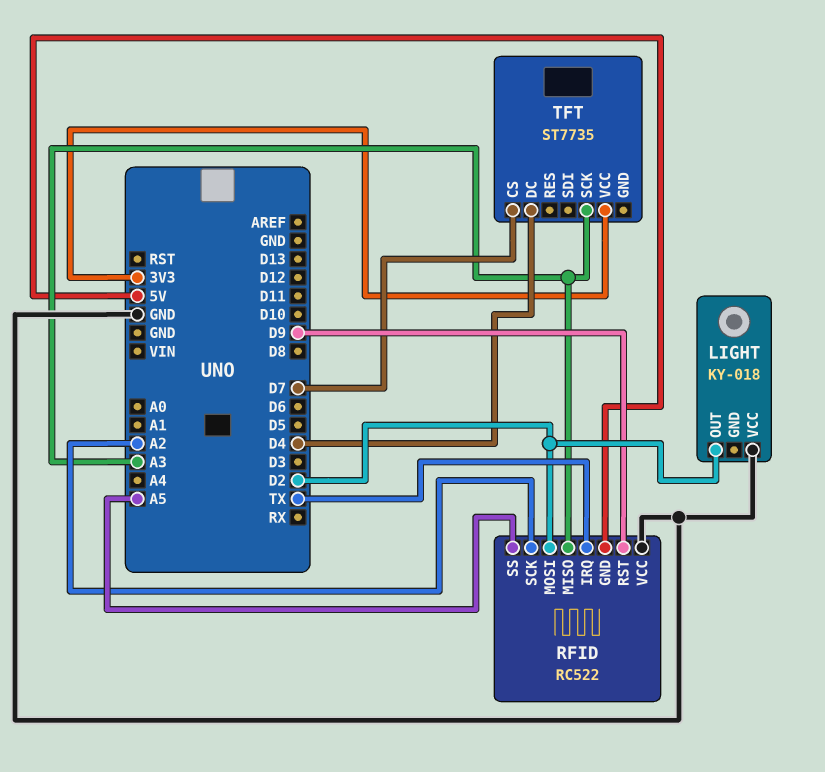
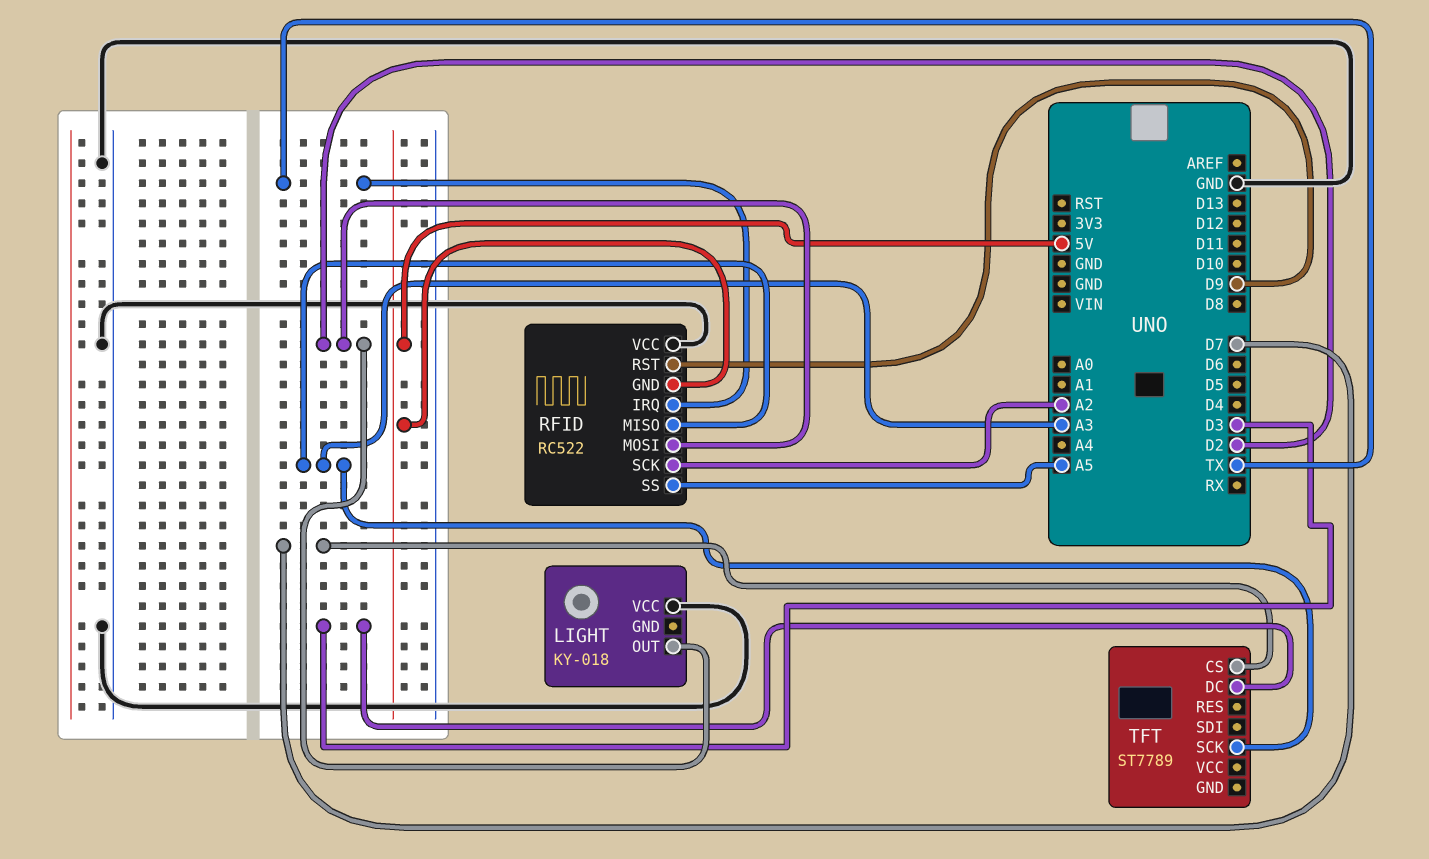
TFT: ST7735 -> ST7789
TFT pin DC: D4 -> D3
TFT pin VCC: 3V3 -> none

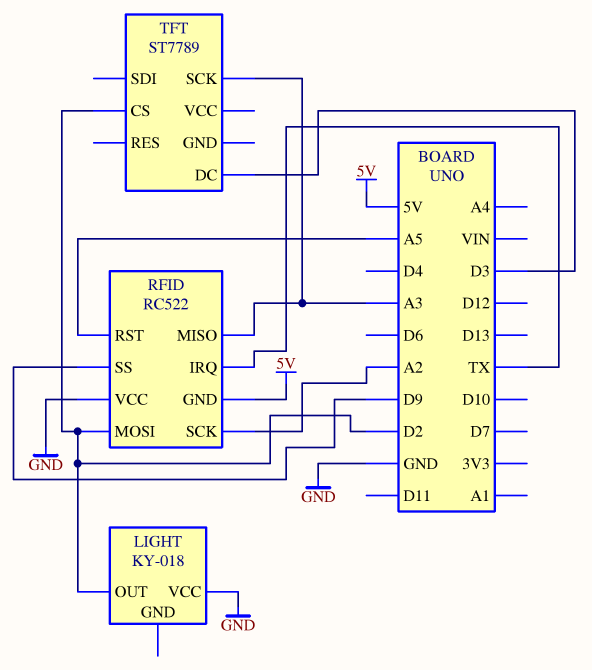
RFID pin RST: D9 -> A5
RFID pin SS: A5 -> D9
TFT pin CS: D7 -> D2

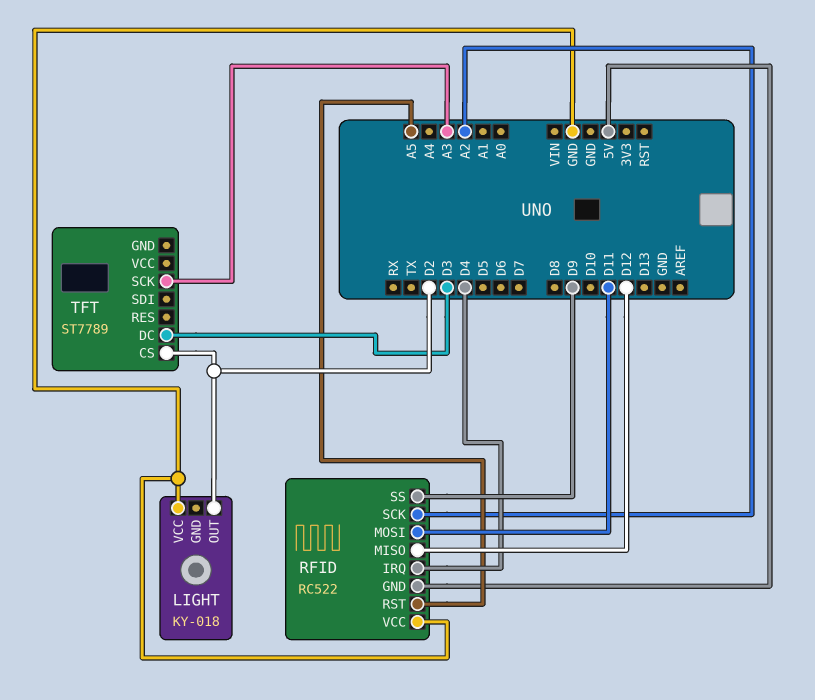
RFID pin IRQ: TX -> D4
RFID pin MISO: A3 -> D12
RFID pin MOSI: D2 -> D11

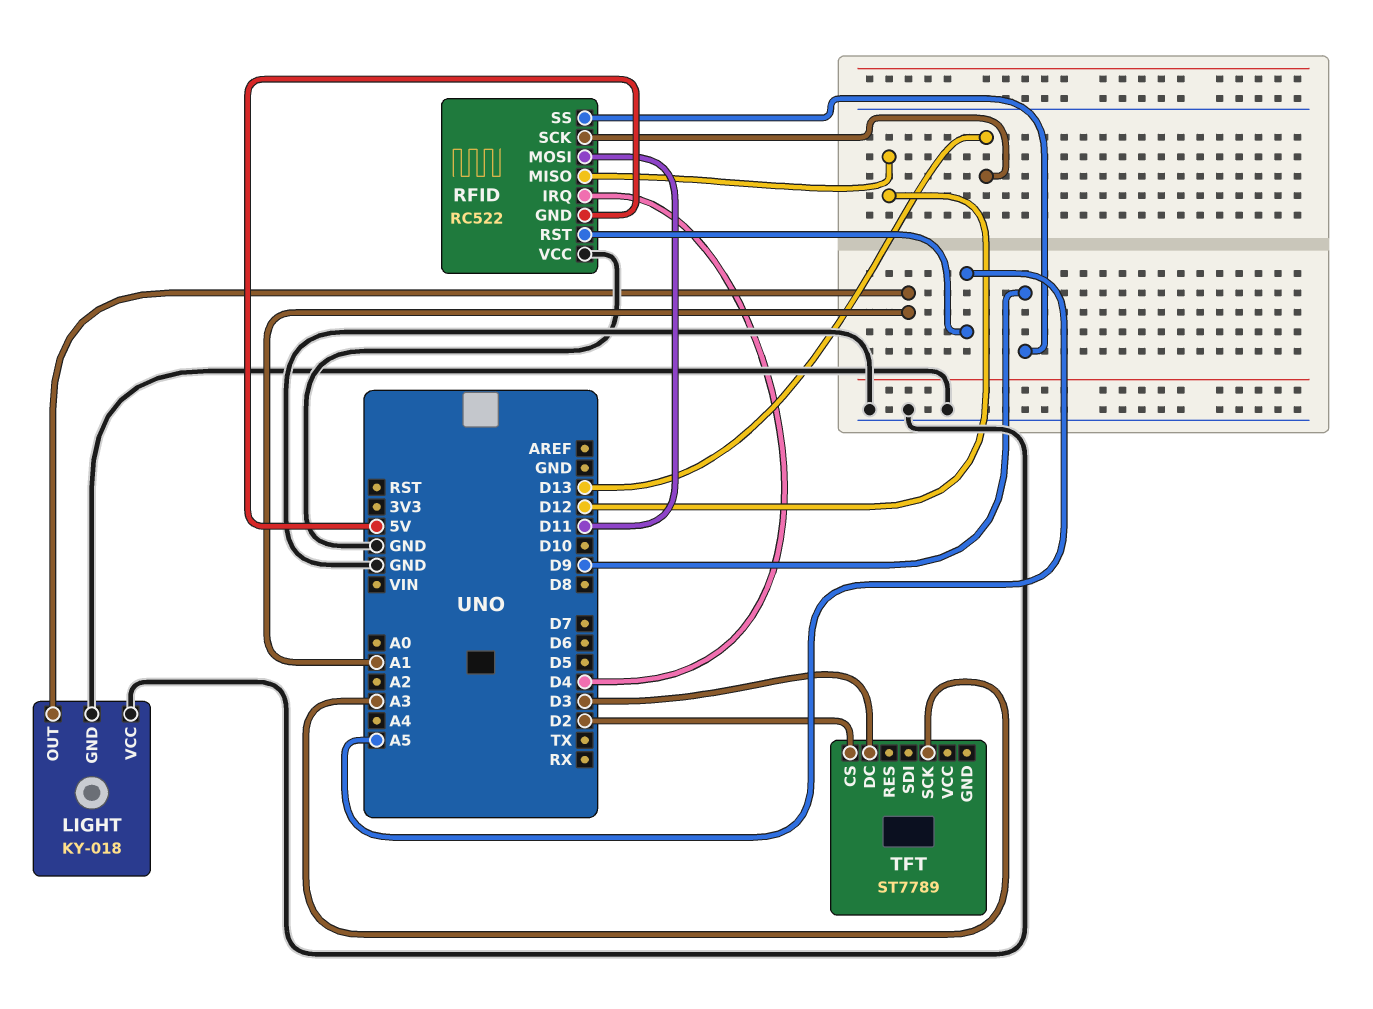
LIGHT pin GND: none -> GND
LIGHT pin OUT: D2 -> A1
RFID pin SCK: A2 -> D13

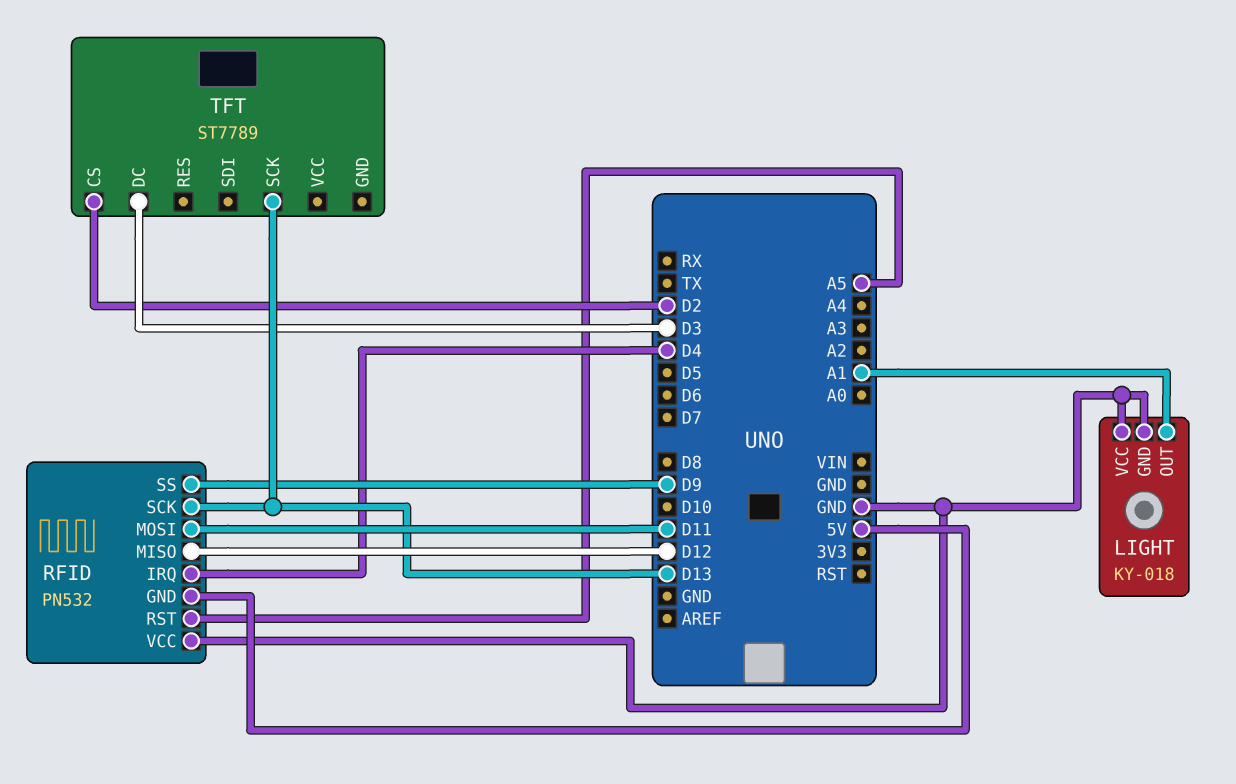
RFID: RC522 -> PN532
TFT pin SCK: A3 -> D13

